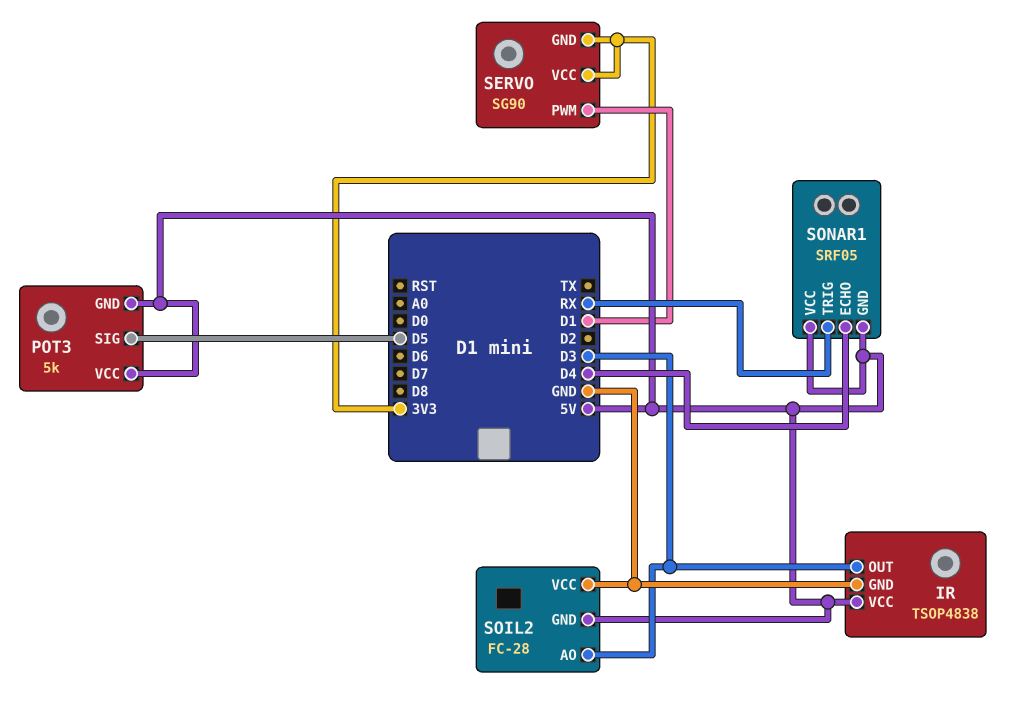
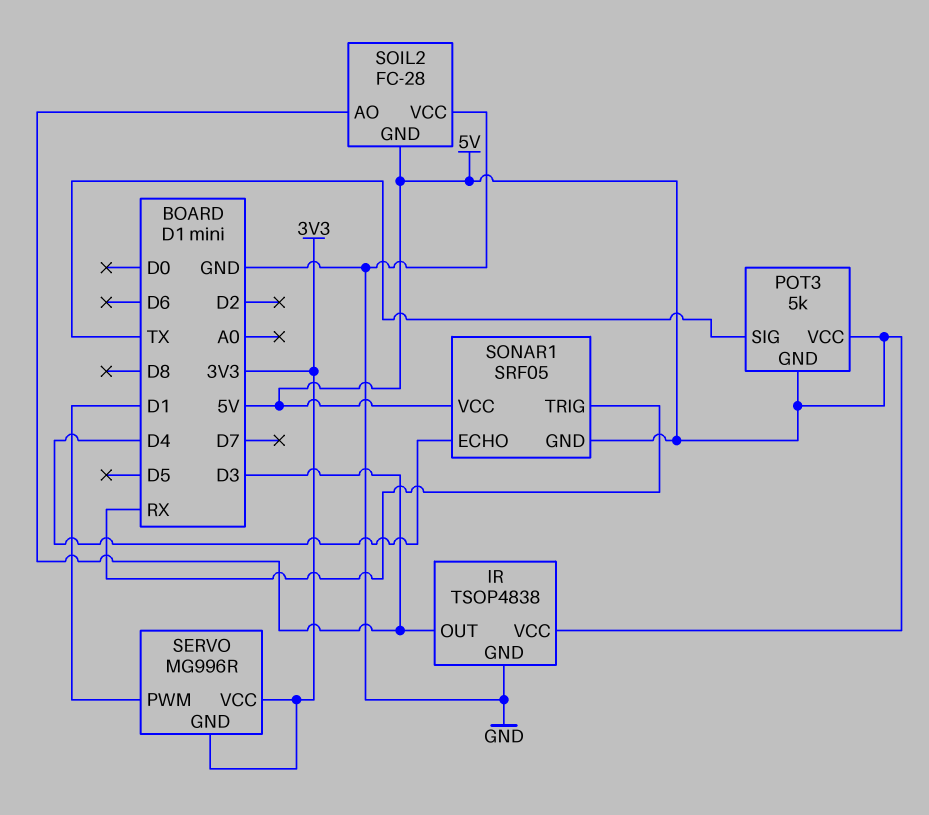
POT3 pin SIG: D5 -> TX
SERVO: SG90 -> MG996R

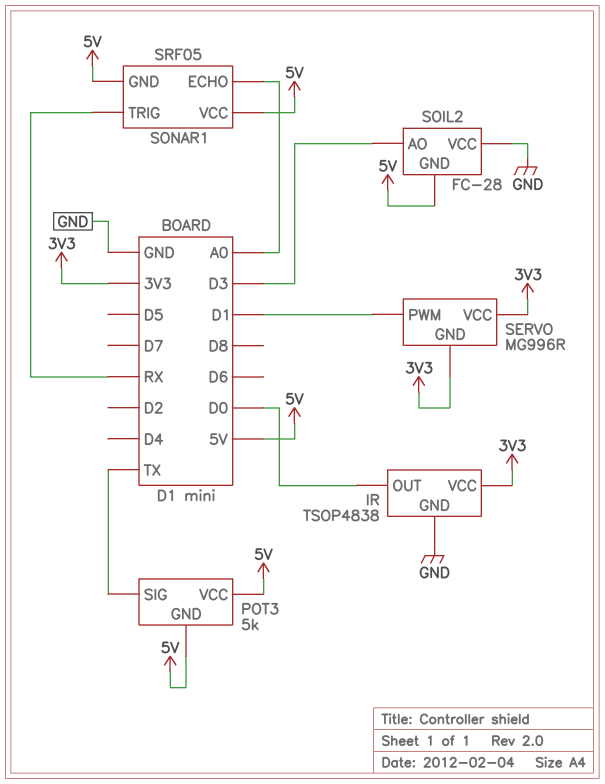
IR pin OUT: D3 -> D0
IR pin VCC: 5V -> 3V3
SONAR1 pin ECHO: D4 -> A0

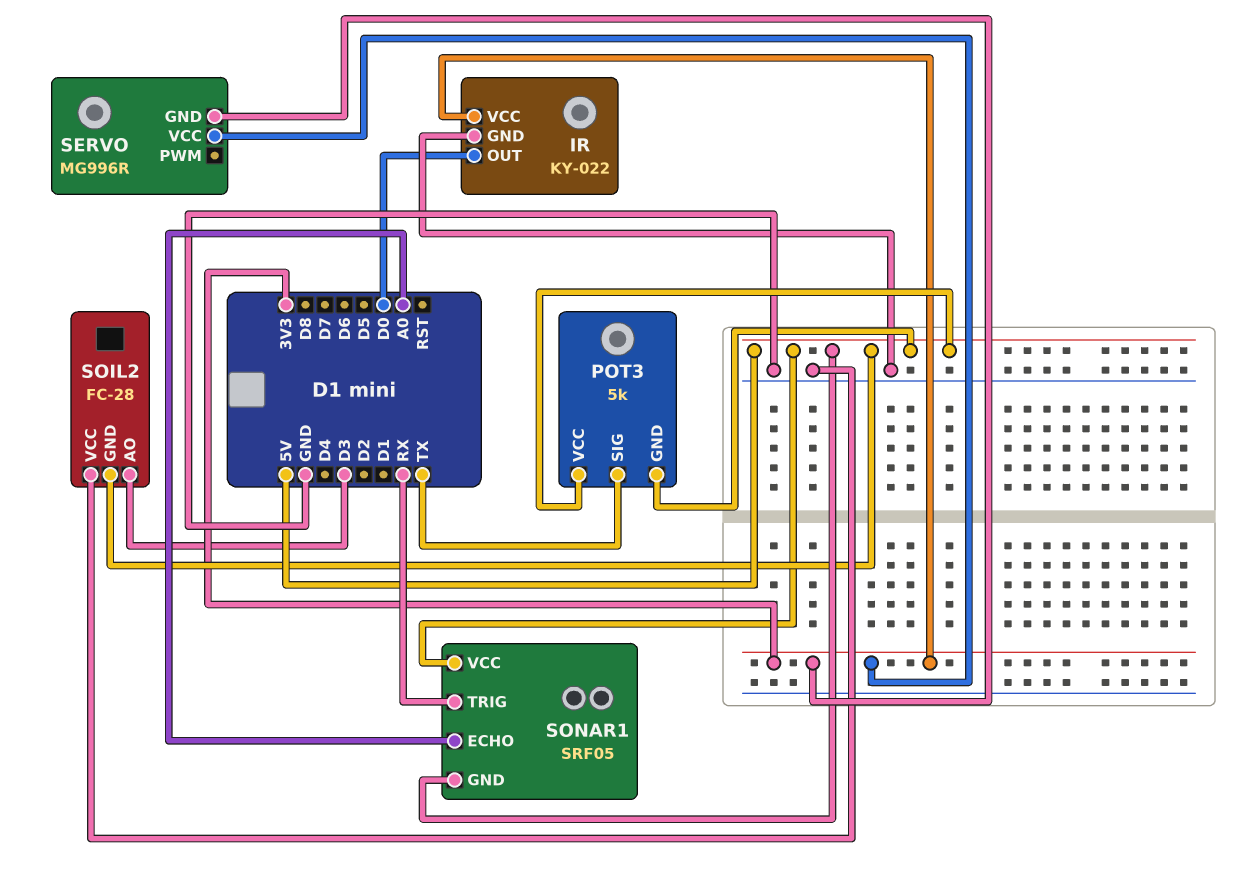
IR: TSOP4838 -> KY-022
SERVO pin PWM: D1 -> none

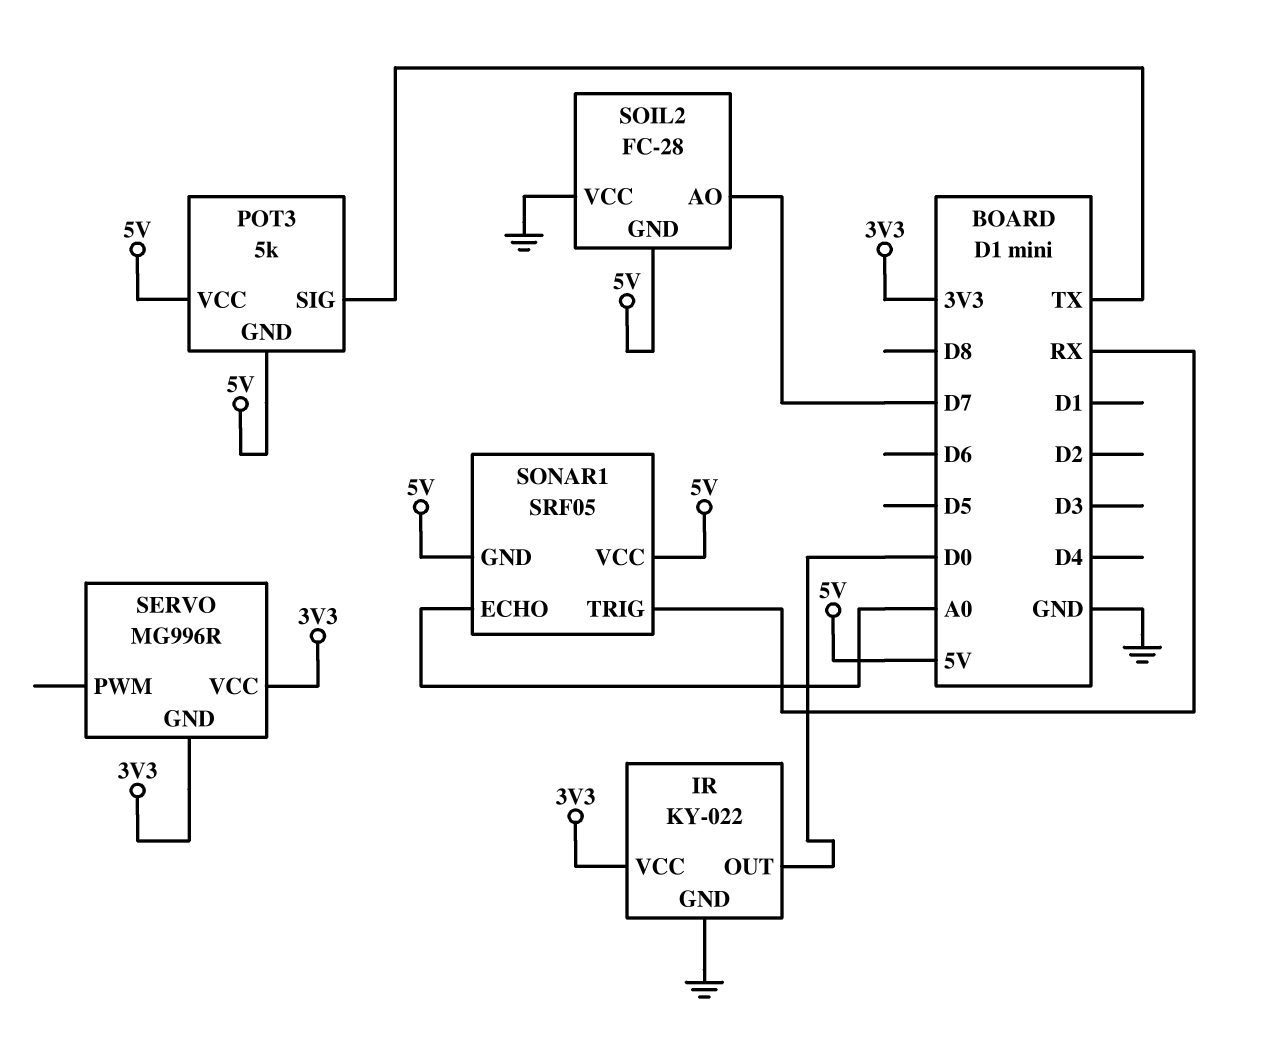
SOIL2 pin AO: D3 -> D7

